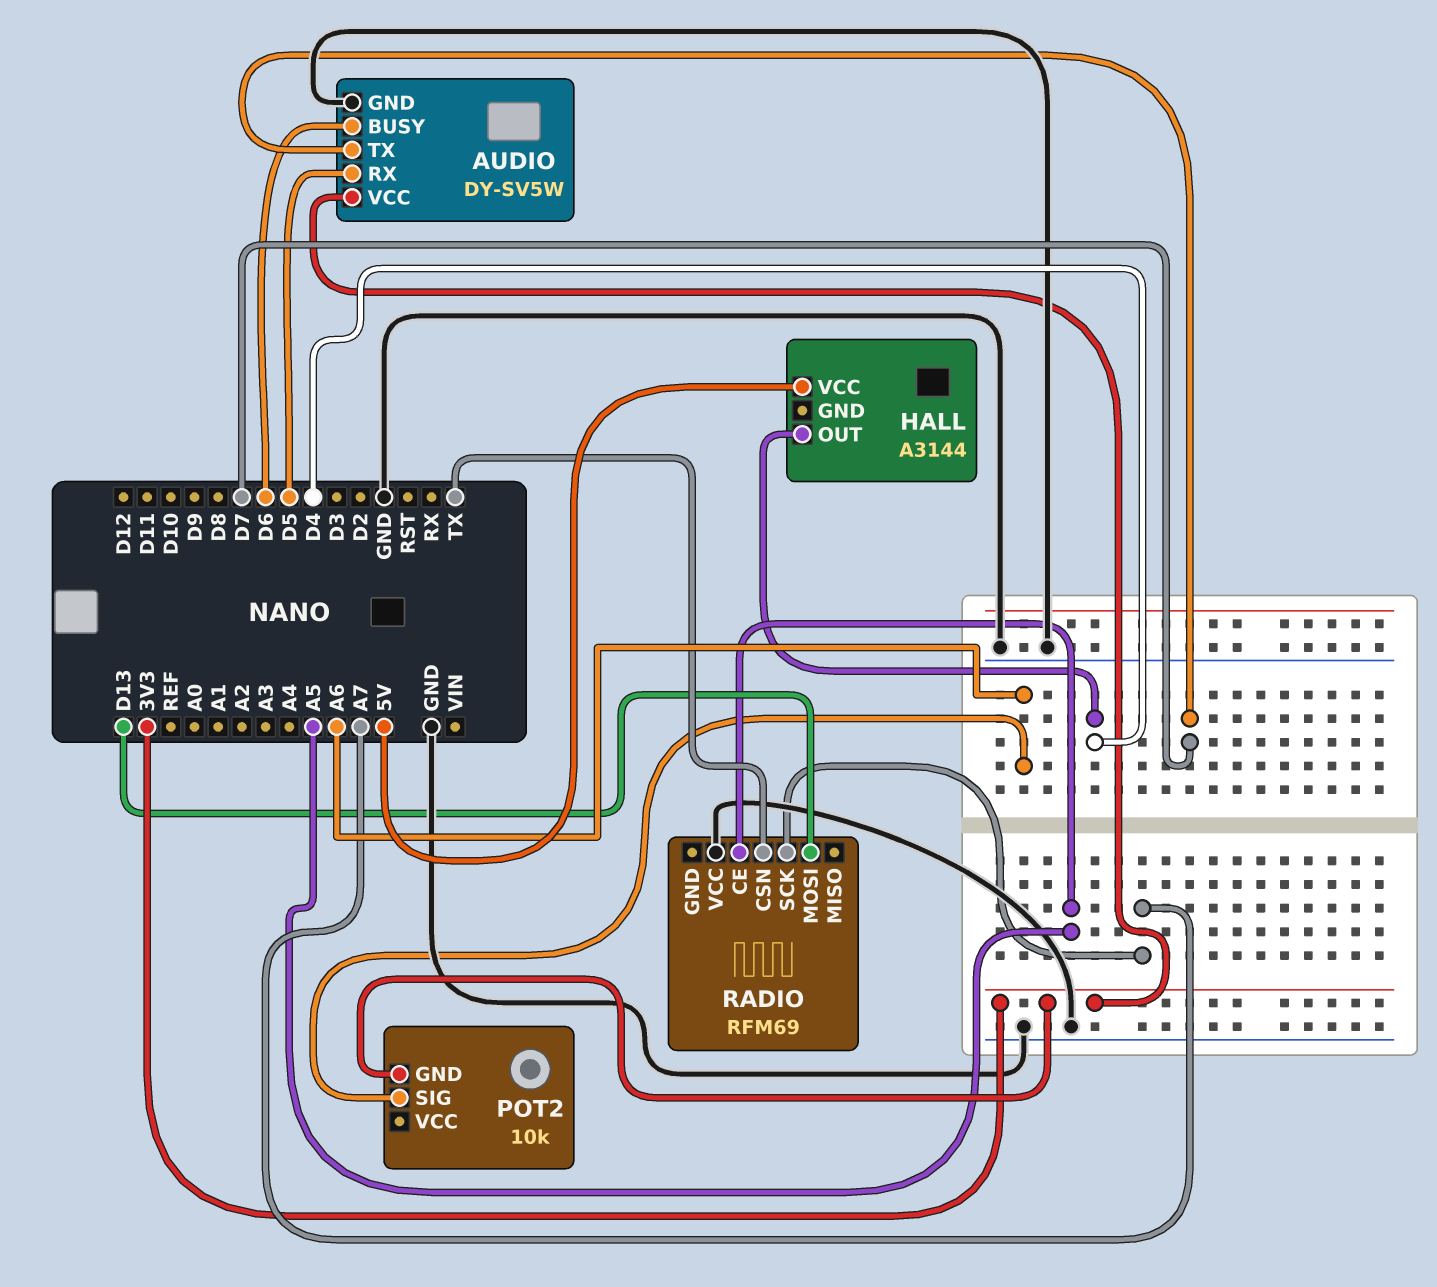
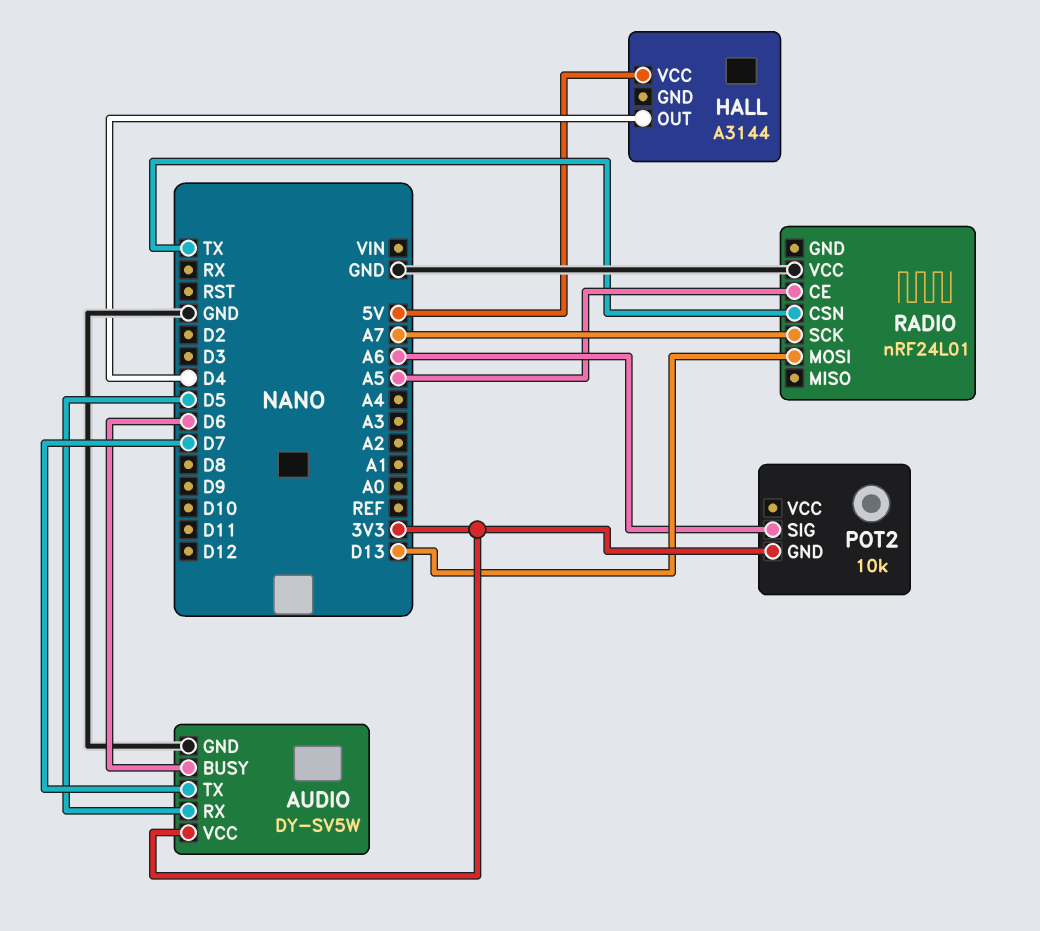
RADIO: RFM69 -> nRF24L01

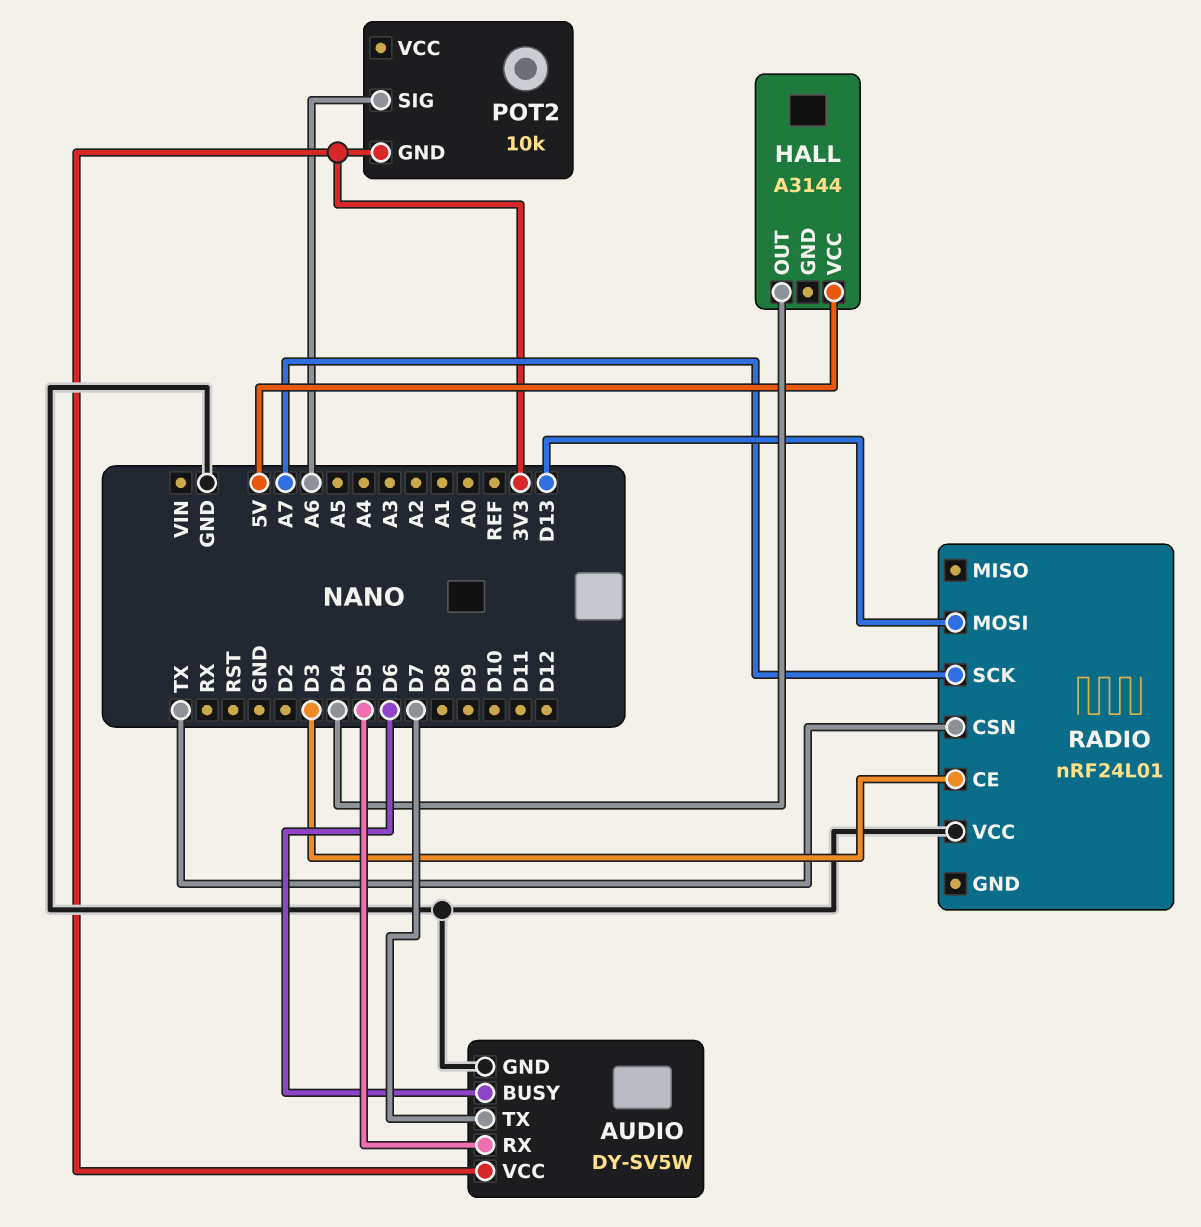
RADIO pin CE: A5 -> D3

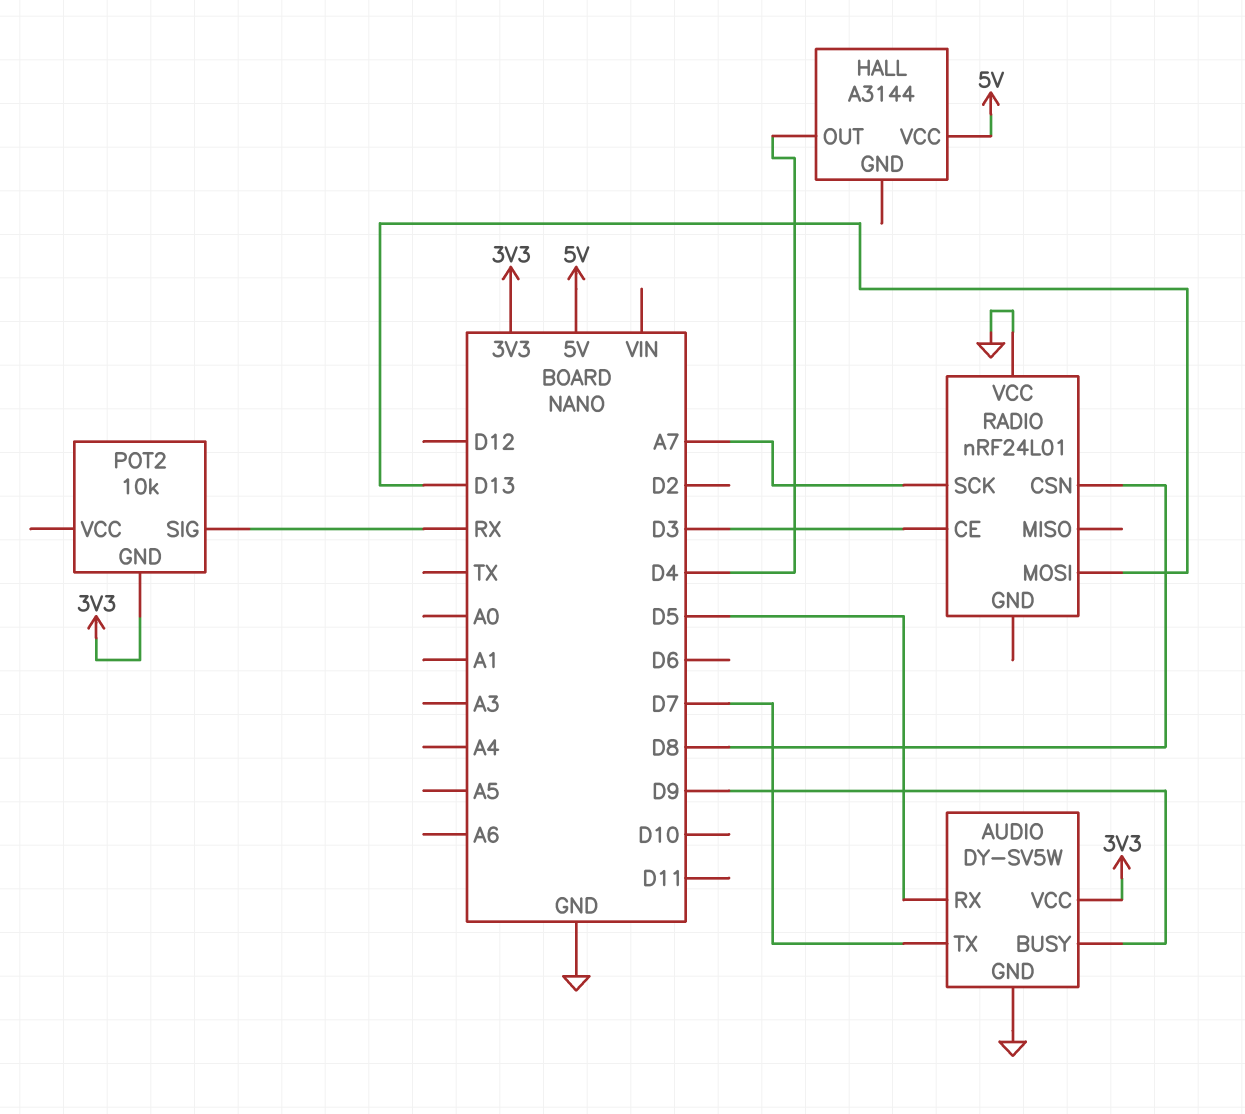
AUDIO pin BUSY: D6 -> D9
POT2 pin SIG: A6 -> RX
RADIO pin CSN: TX -> D8

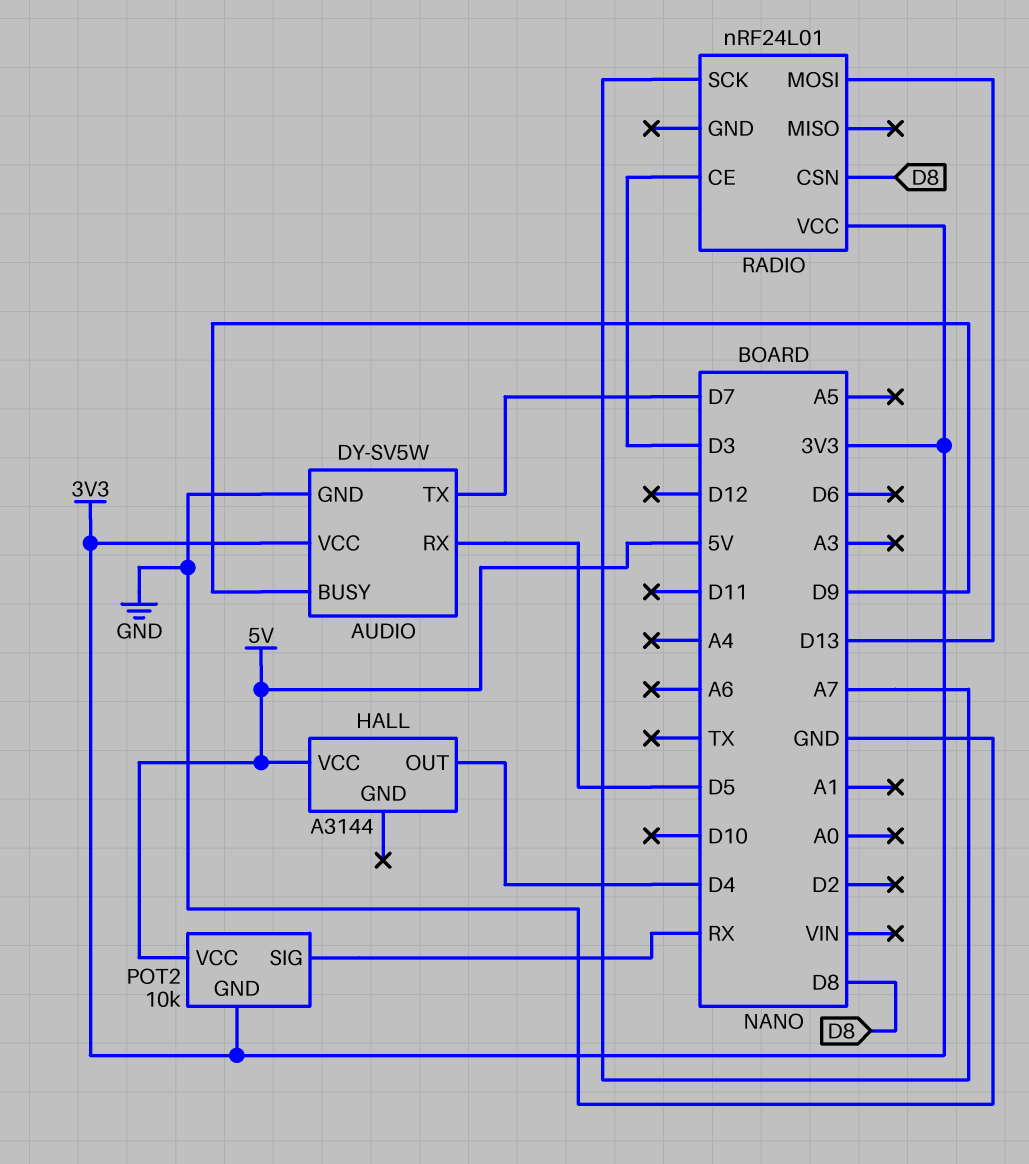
POT2 pin VCC: none -> 5V
RADIO pin VCC: GND -> 3V3

